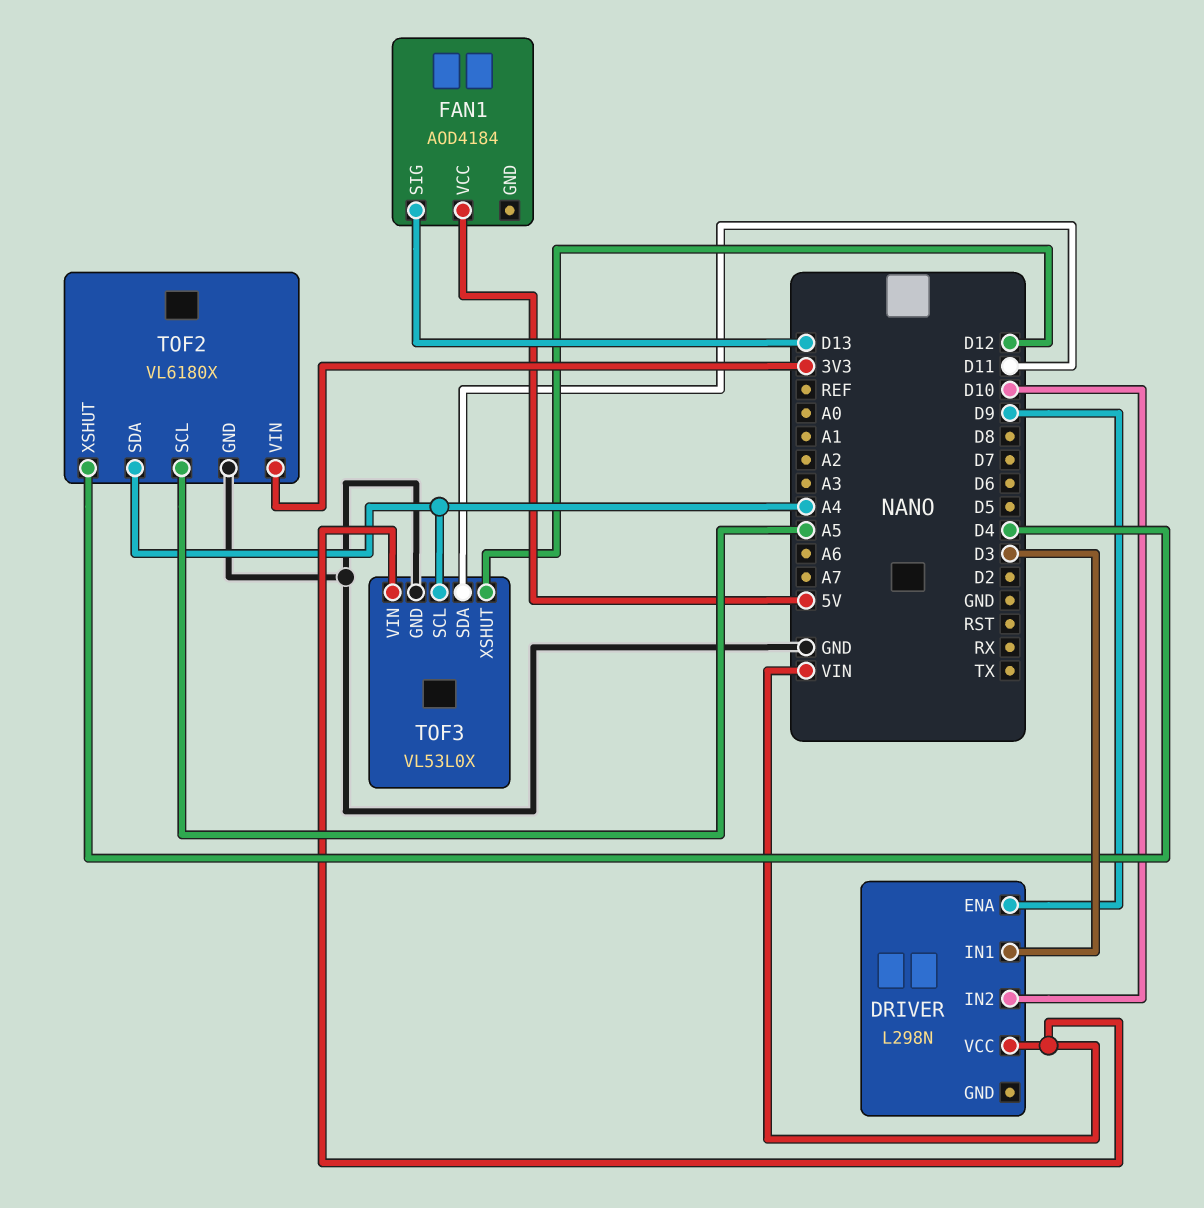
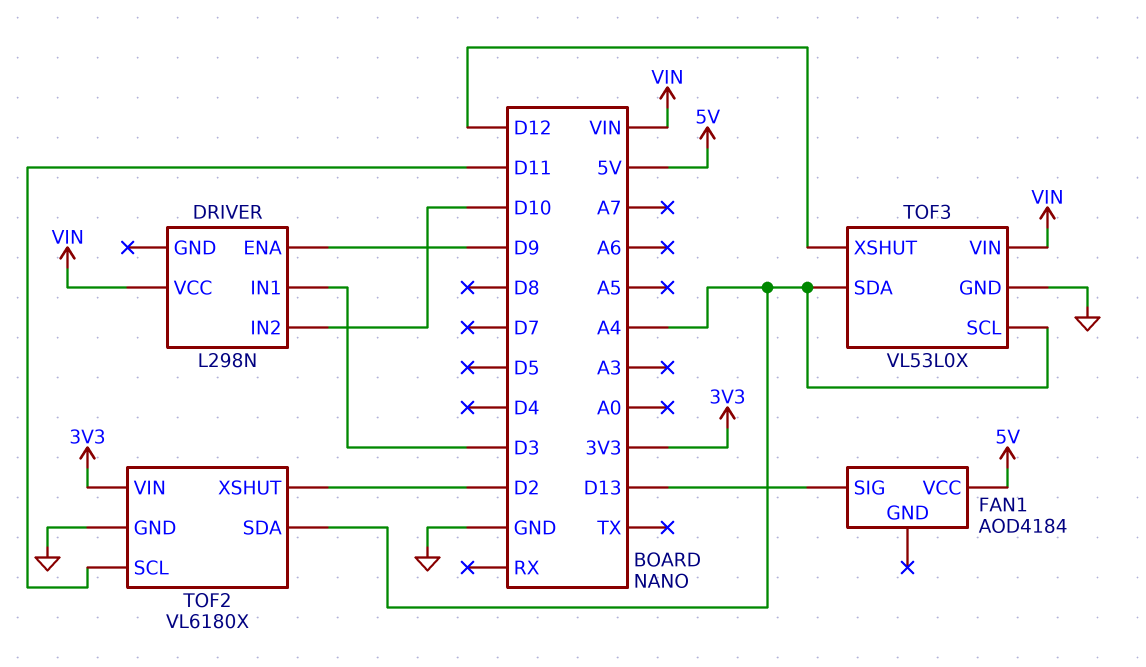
TOF2 pin SCL: A5 -> D11
TOF2 pin XSHUT: D4 -> D2
TOF3 pin SDA: D11 -> A4

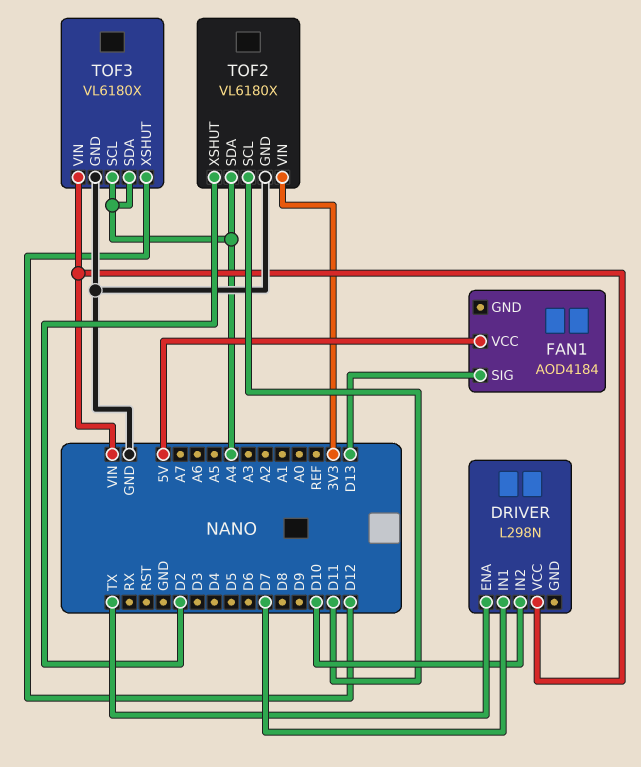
DRIVER pin ENA: D9 -> TX
DRIVER pin IN1: D3 -> D7
TOF3: VL53L0X -> VL6180X

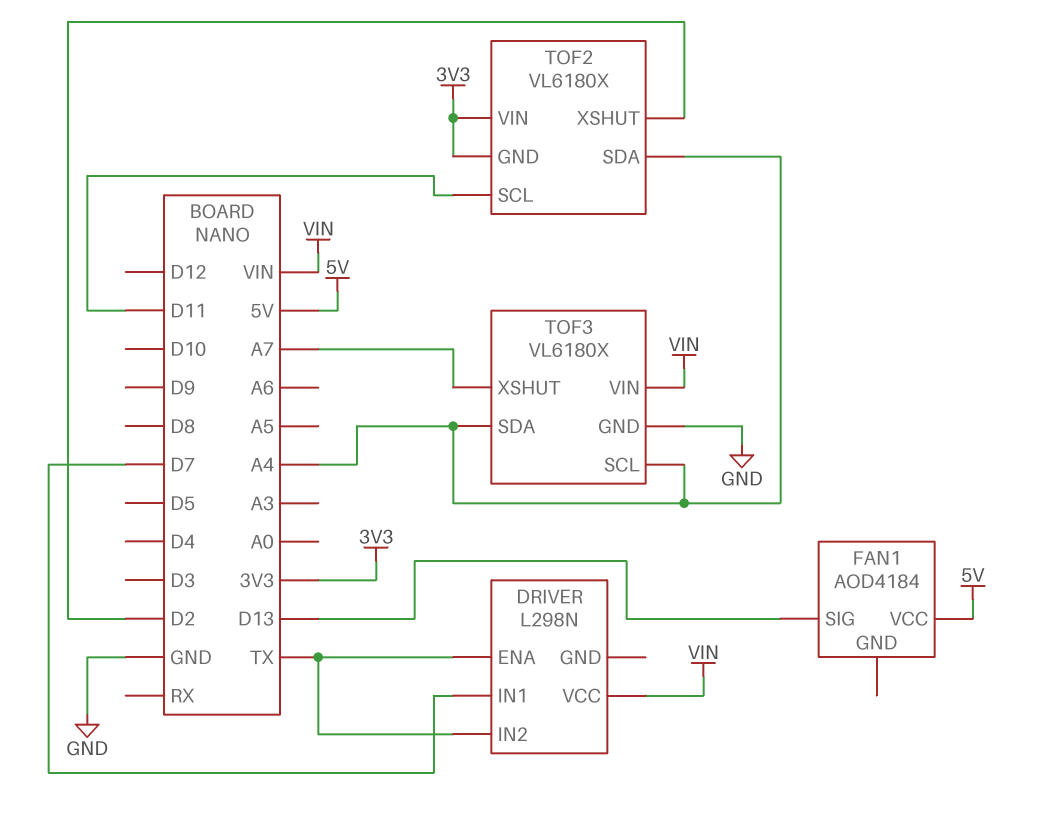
DRIVER pin IN2: D10 -> TX
TOF2 pin GND: GND -> 3V3
TOF3 pin XSHUT: D12 -> A7

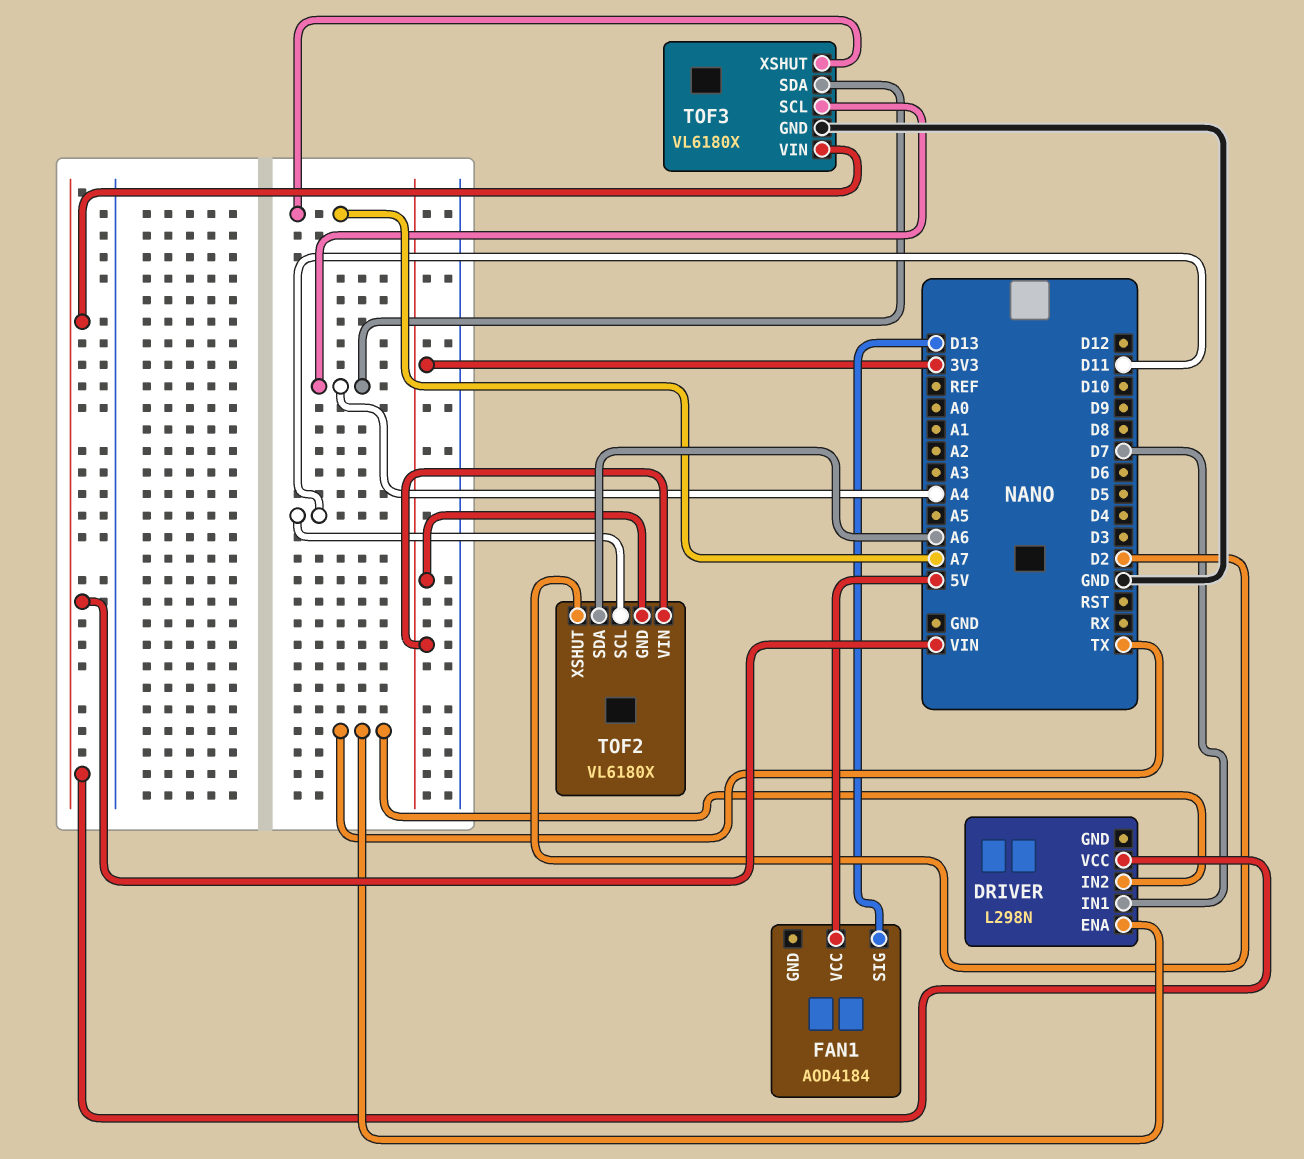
TOF2 pin SDA: A4 -> A6

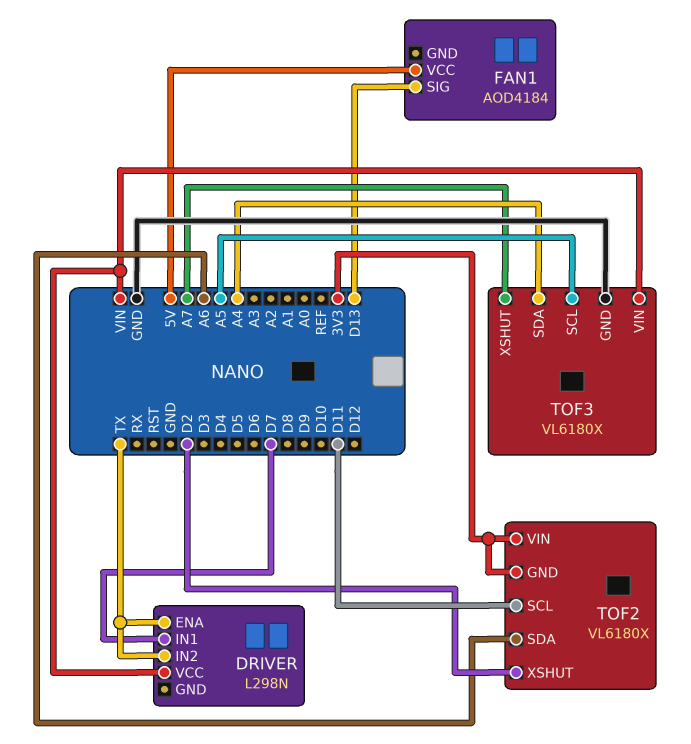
TOF3 pin SCL: A4 -> A5

